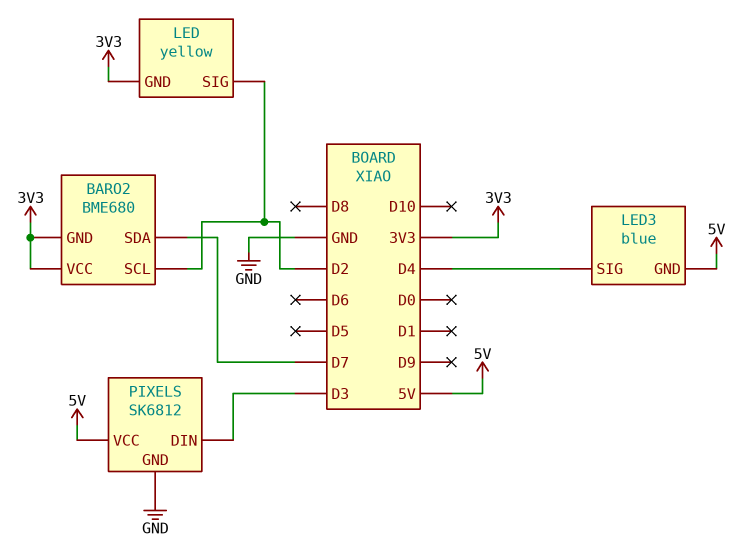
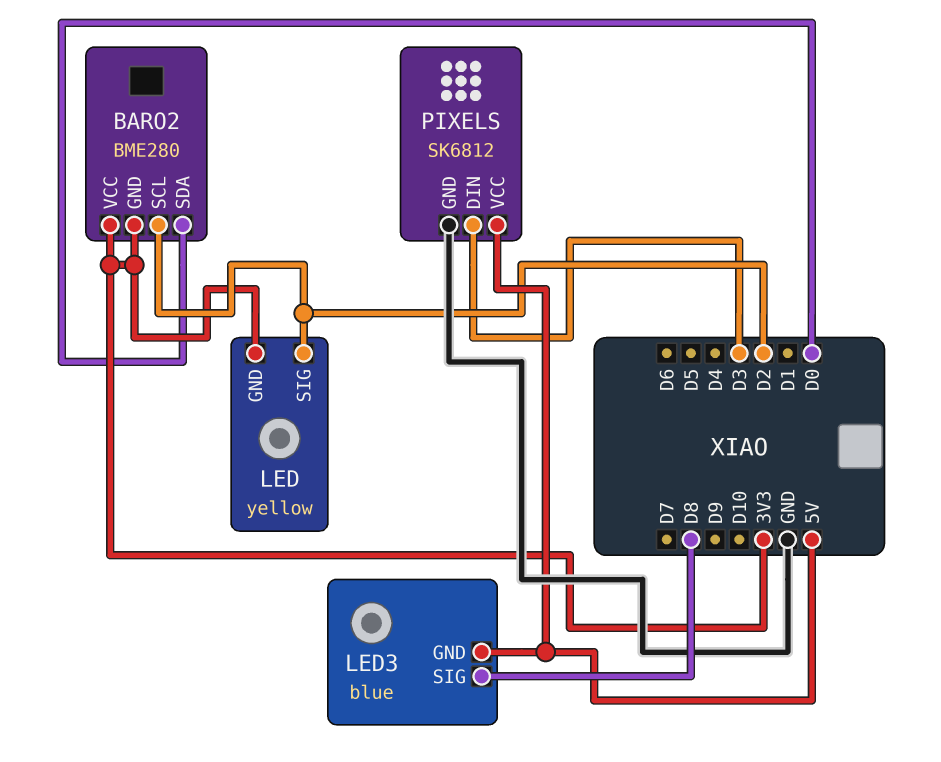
BARO2: BME680 -> BME280
BARO2 pin SDA: D7 -> D0
LED3 pin SIG: D4 -> D8

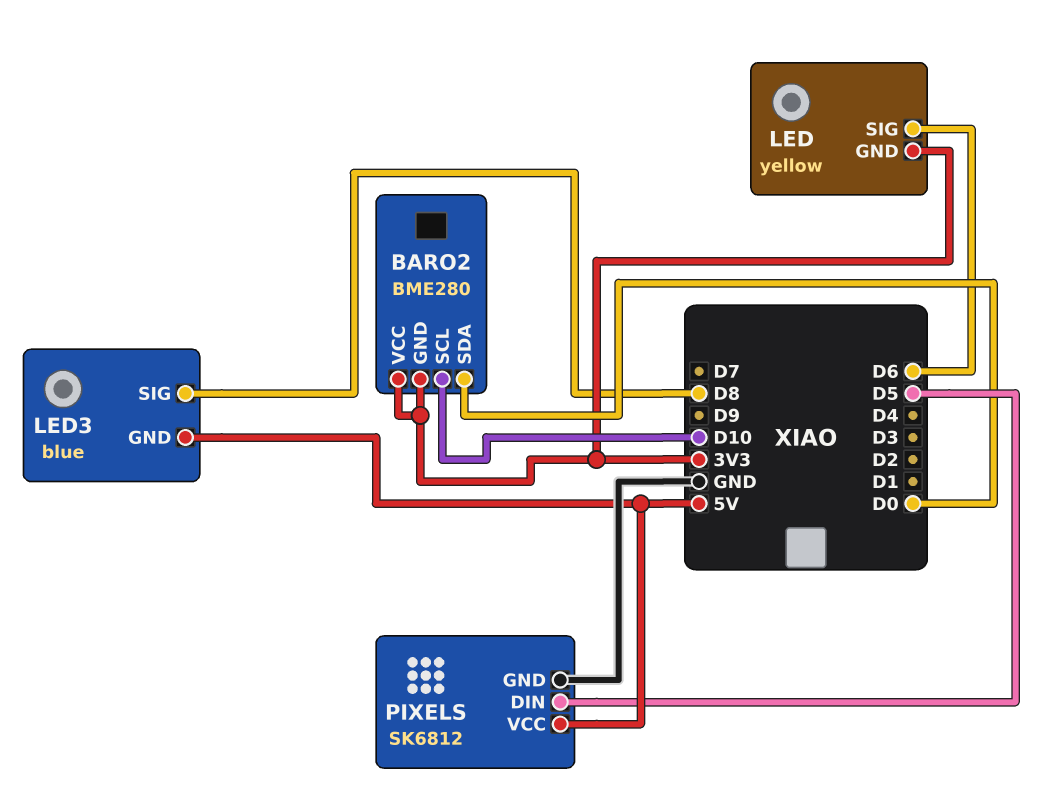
BARO2 pin SCL: D2 -> D10
LED pin SIG: D2 -> D6
PIXELS pin DIN: D3 -> D5

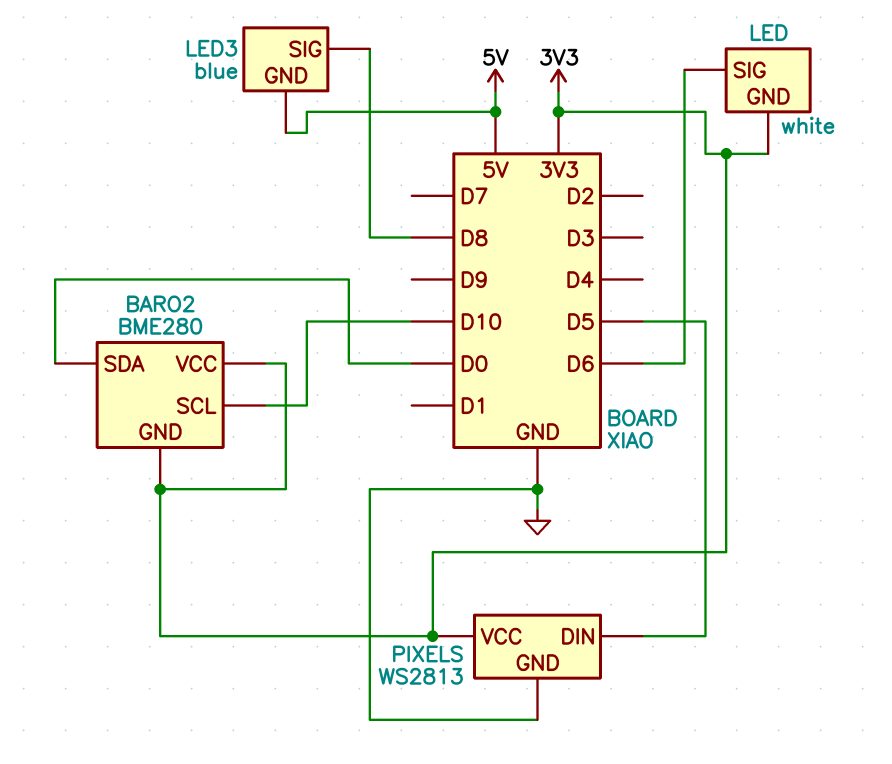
LED: yellow -> white
PIXELS: SK6812 -> WS2813
PIXELS pin VCC: 5V -> 3V3

